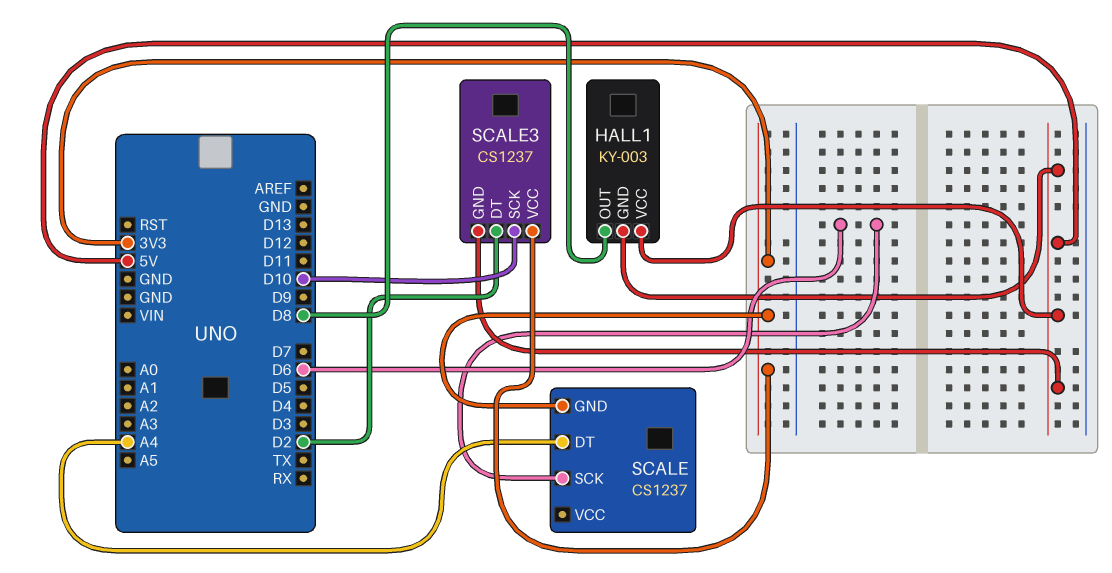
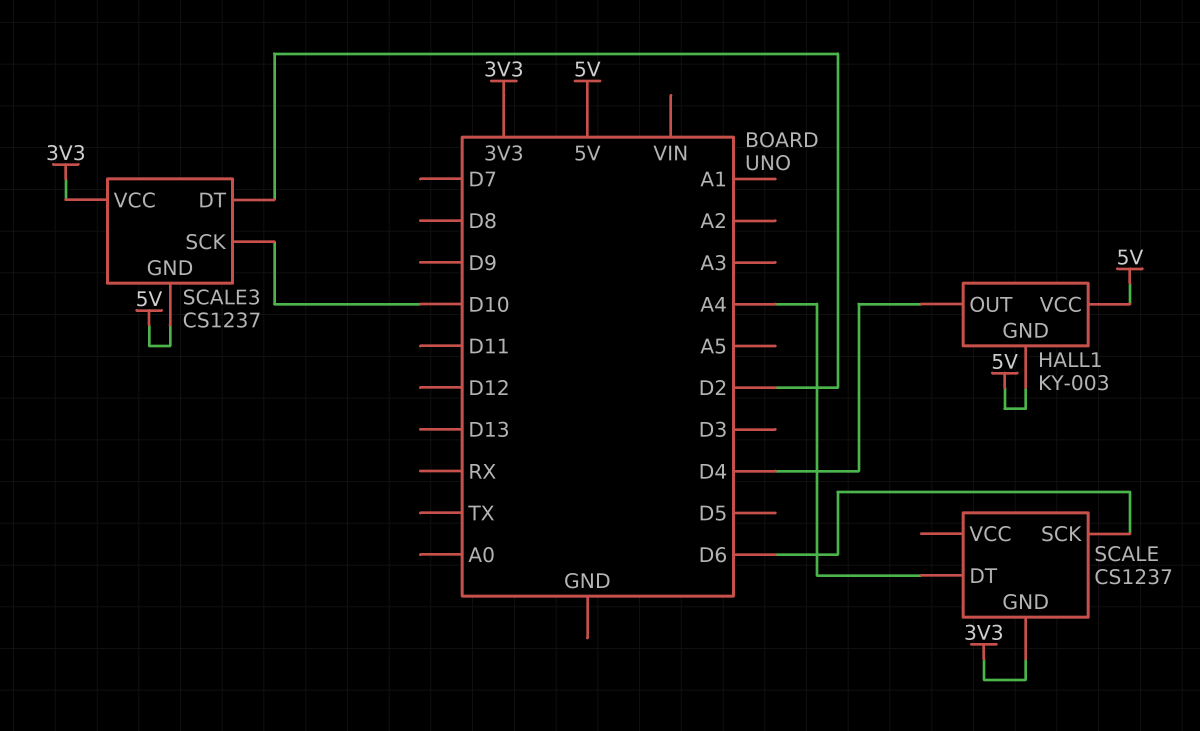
HALL1 pin OUT: D8 -> D4

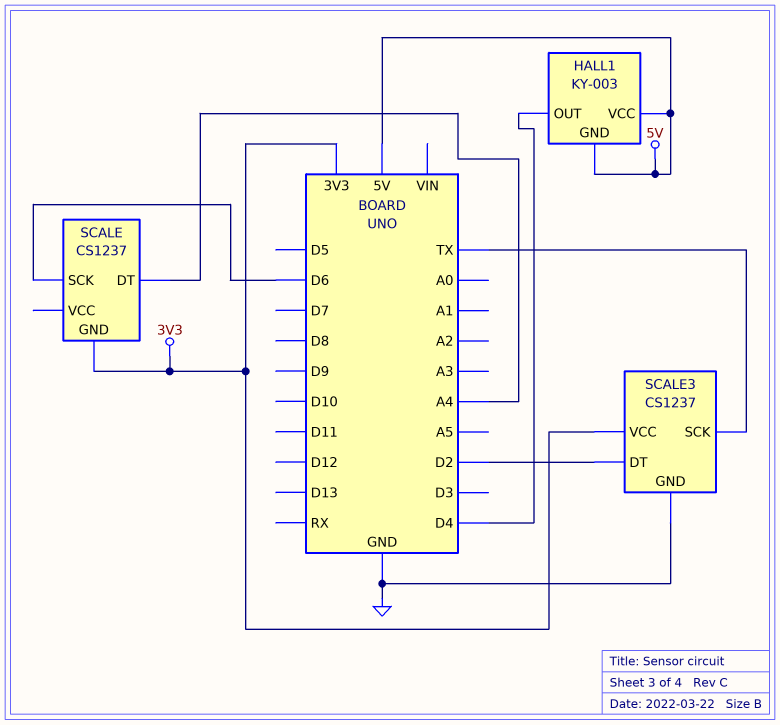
SCALE3 pin GND: 5V -> GND
SCALE3 pin SCK: D10 -> TX

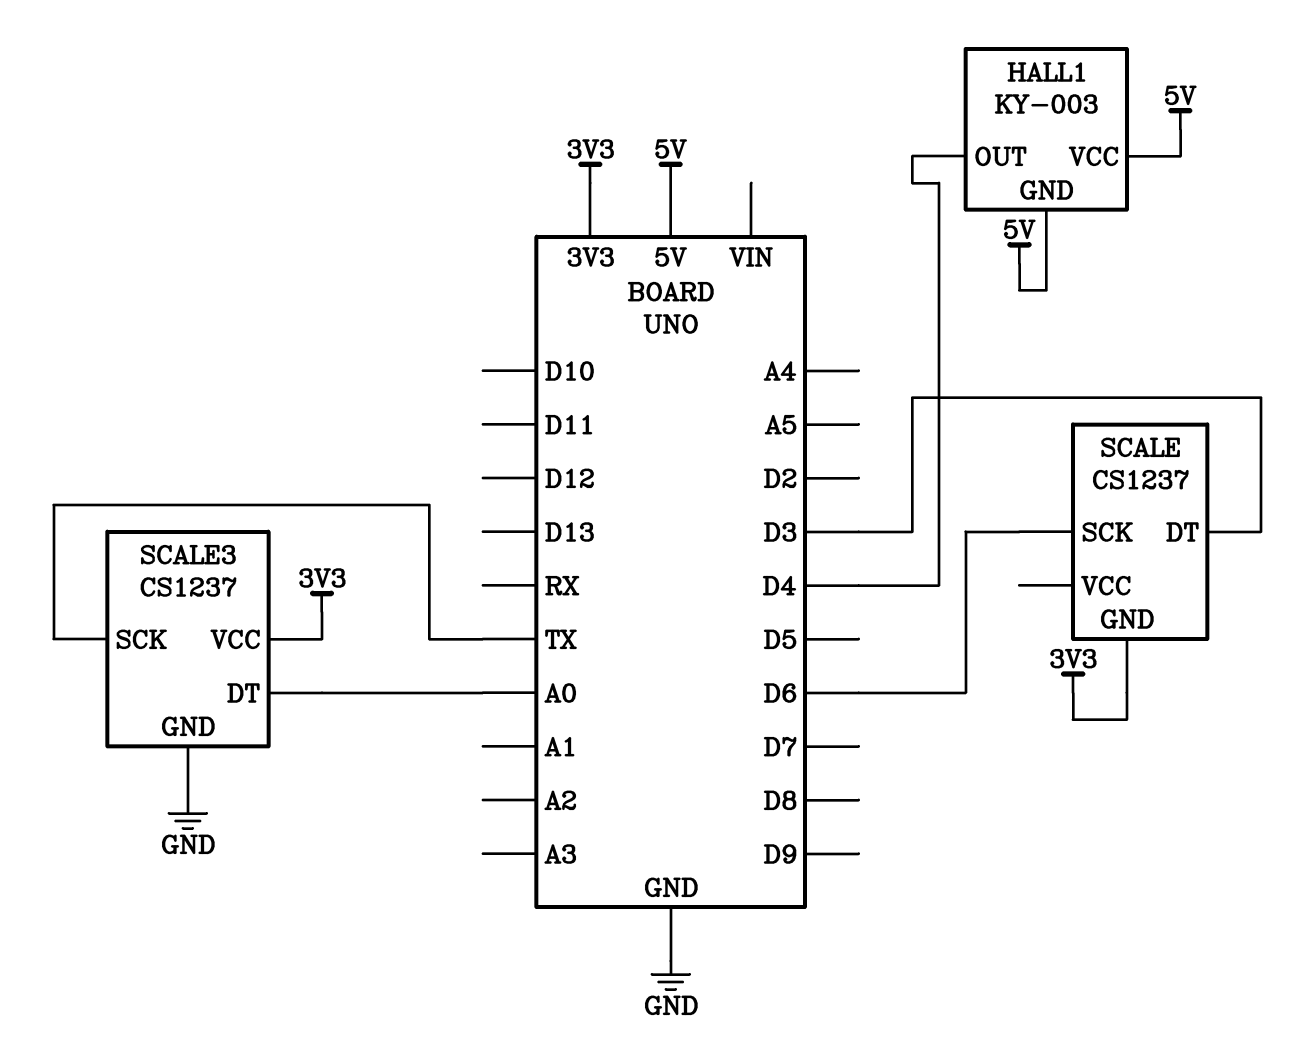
SCALE pin DT: A4 -> D3
SCALE3 pin DT: D2 -> A0

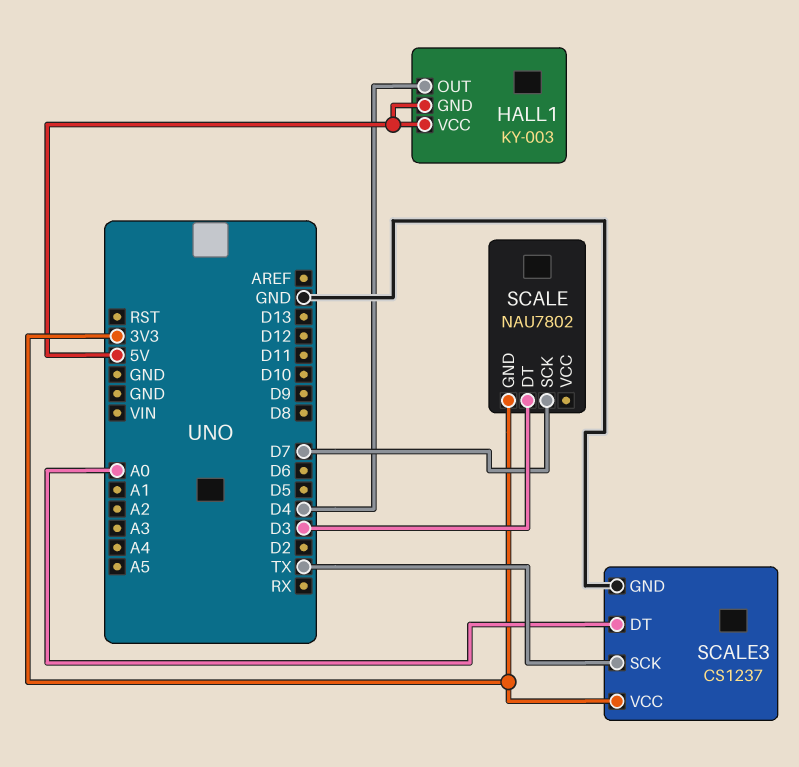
SCALE: CS1237 -> NAU7802
SCALE pin SCK: D6 -> D7

